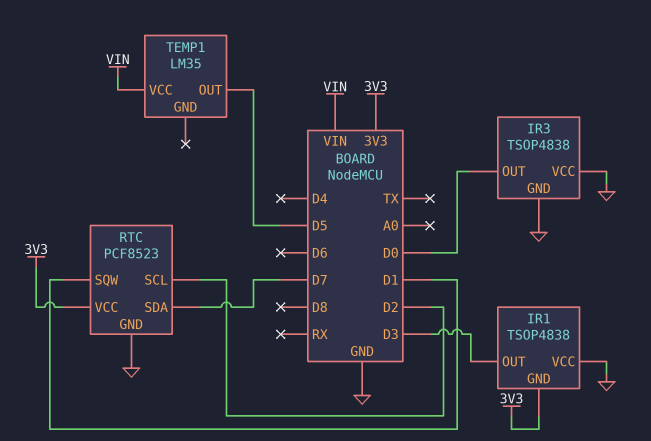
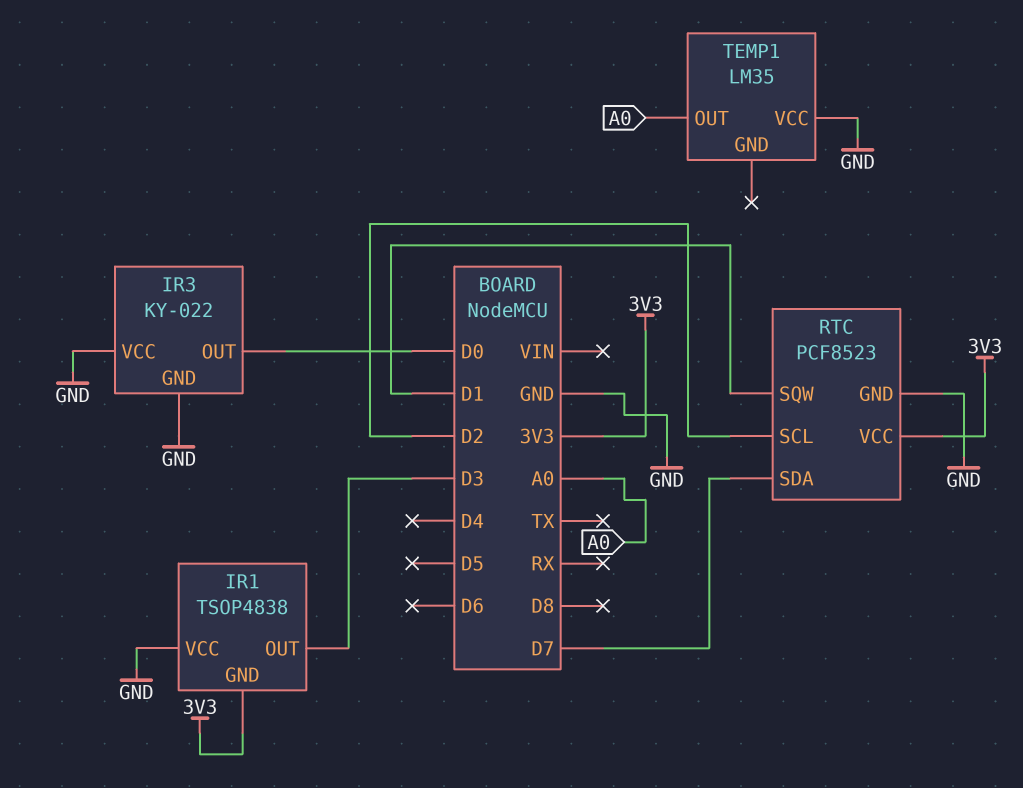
IR3: TSOP4838 -> KY-022
TEMP1 pin OUT: D5 -> A0
TEMP1 pin VCC: VIN -> GND

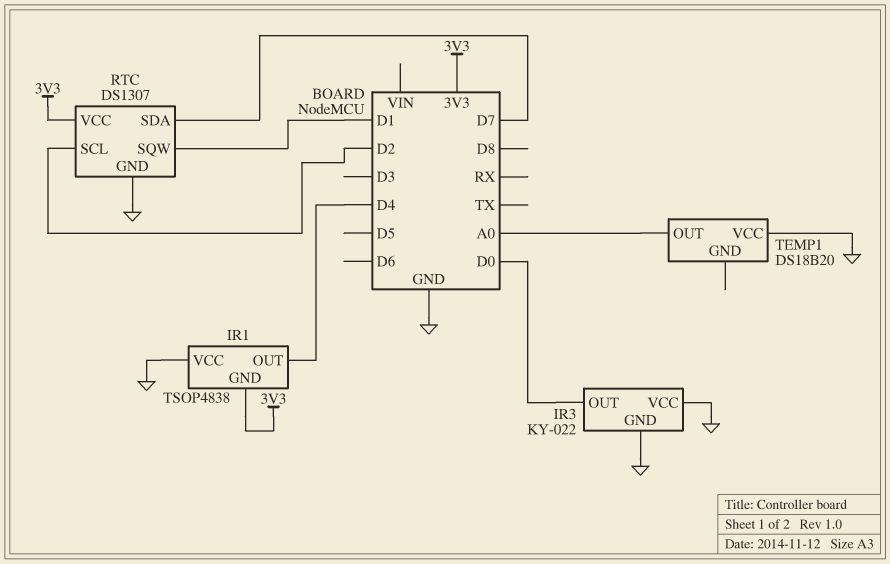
IR1 pin OUT: D3 -> D4
RTC: PCF8523 -> DS1307
TEMP1: LM35 -> DS18B20

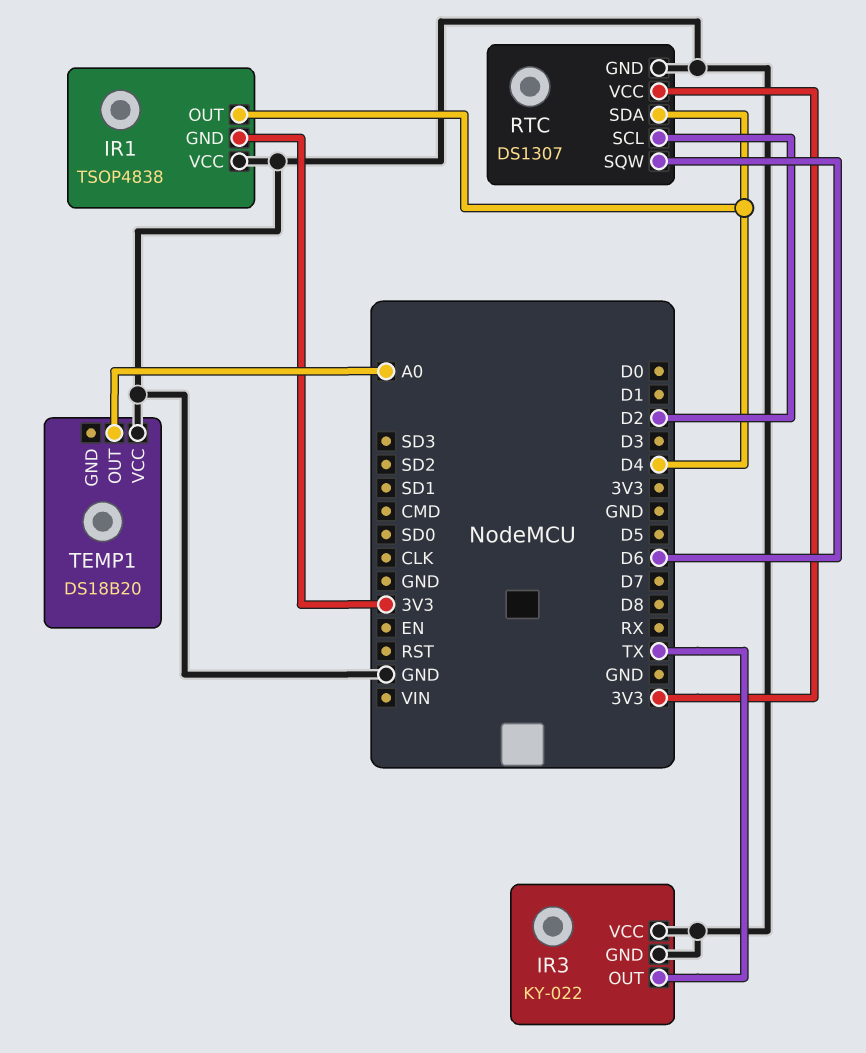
IR3 pin OUT: D0 -> TX
RTC pin SDA: D7 -> D4
RTC pin SQW: D1 -> D6

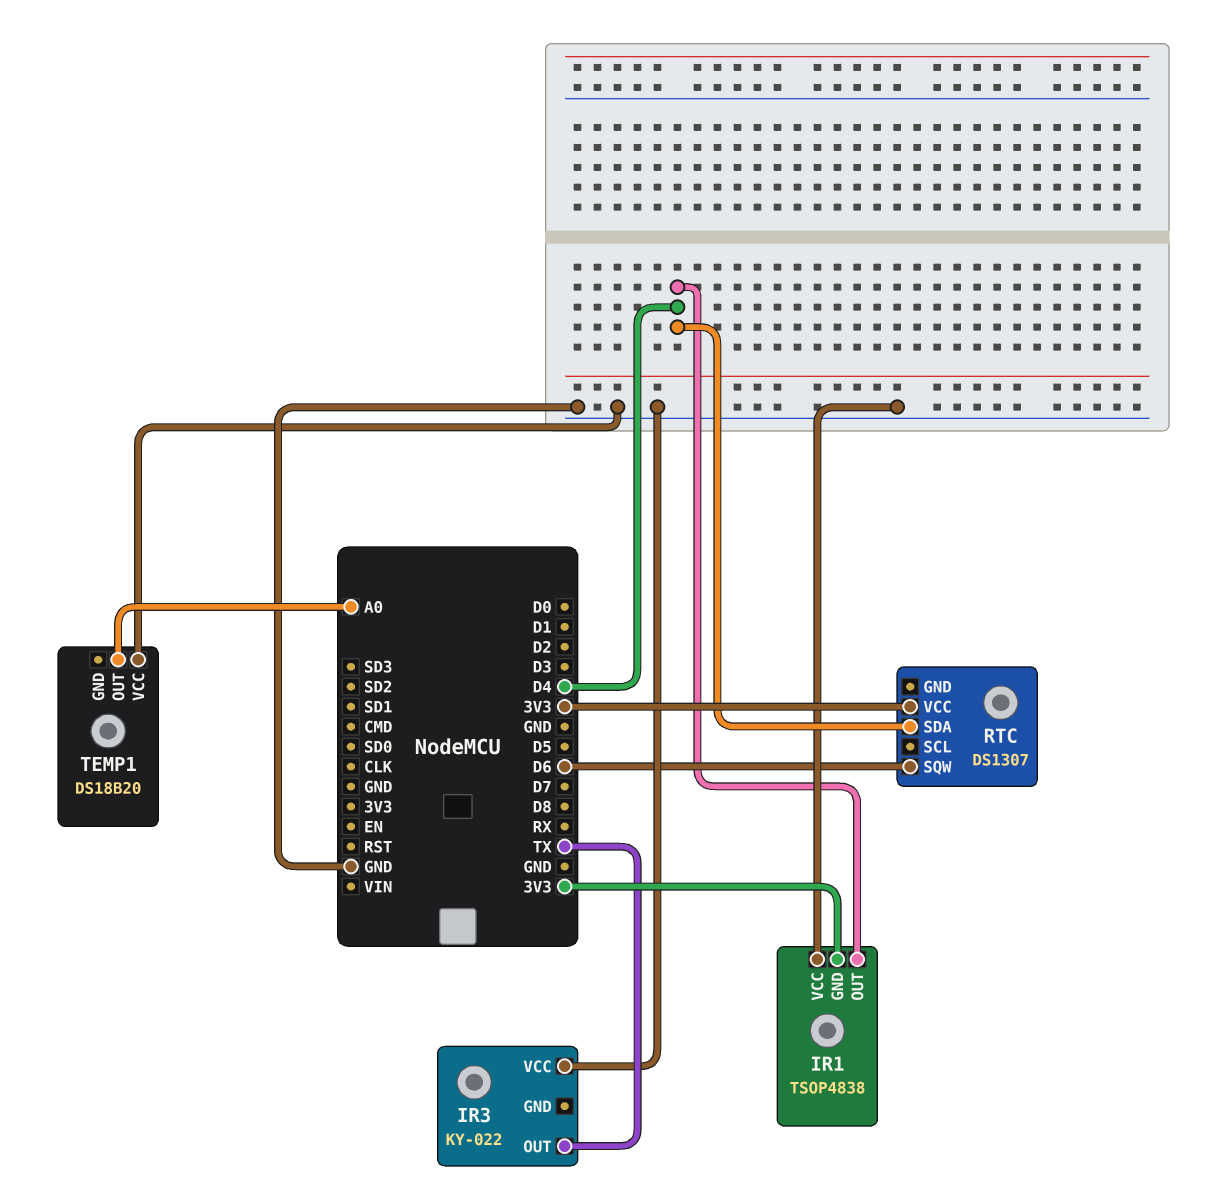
IR3 pin GND: GND -> none
RTC pin GND: GND -> none
RTC pin SCL: D2 -> none

